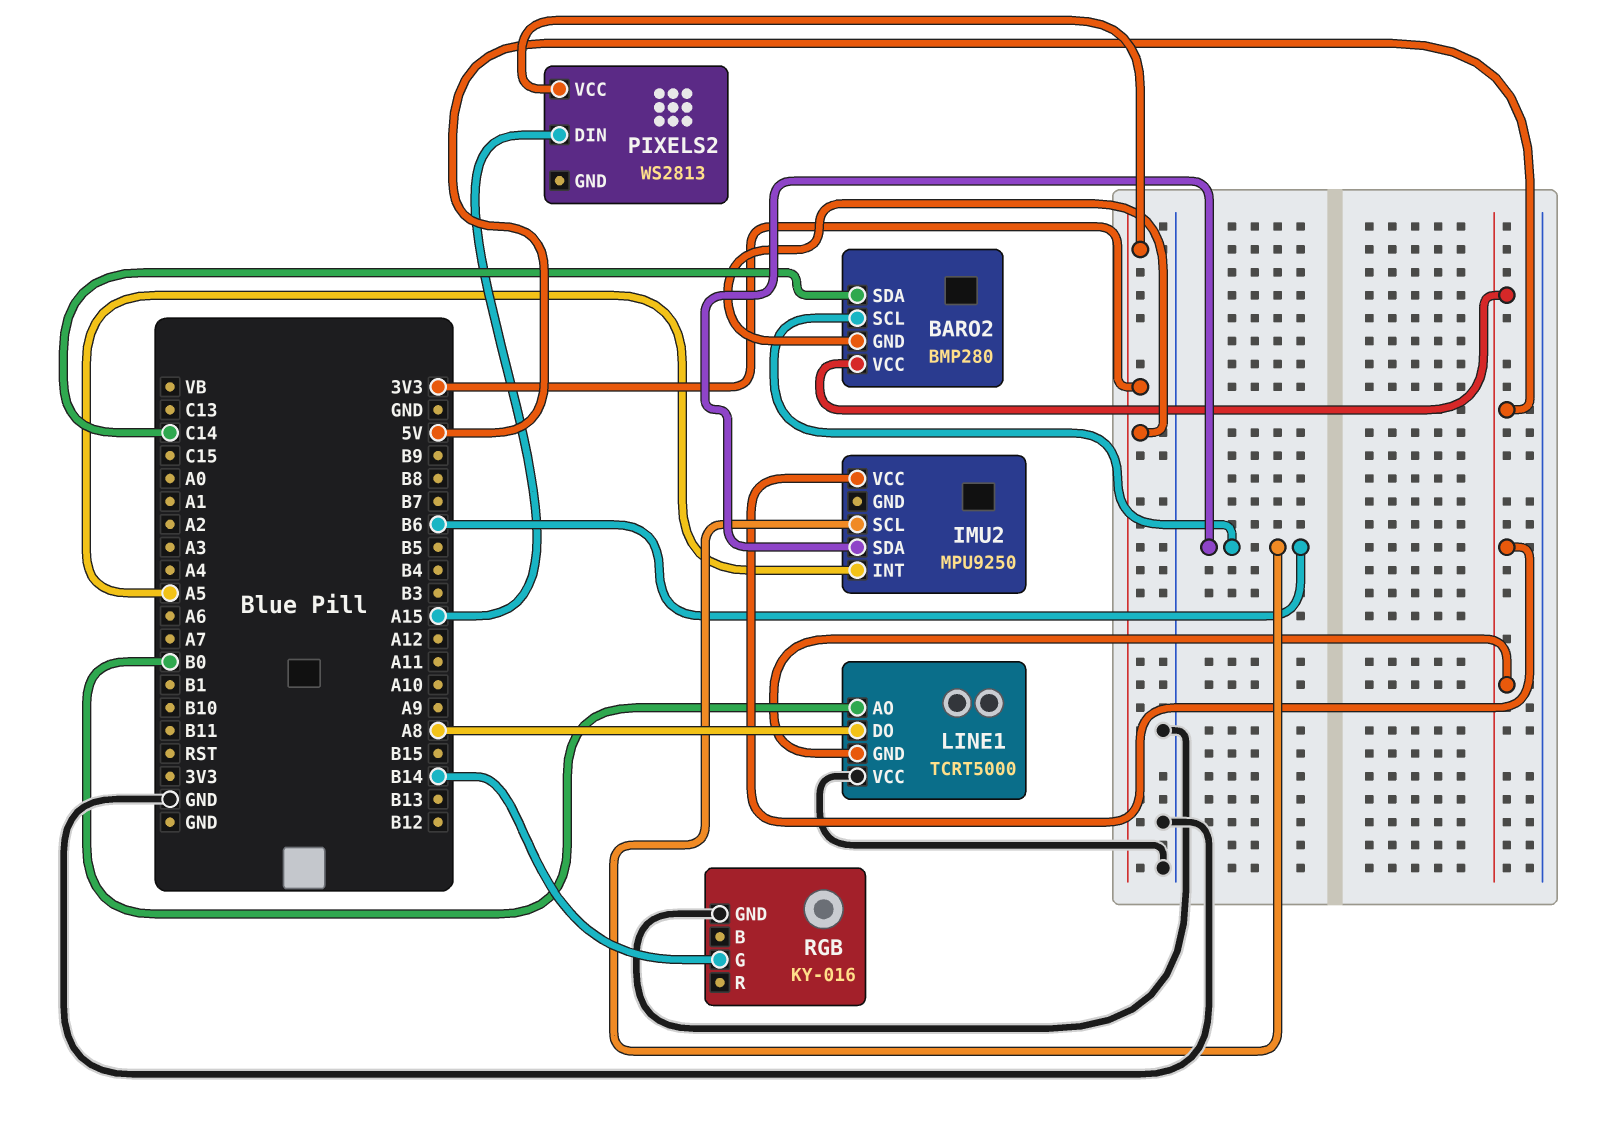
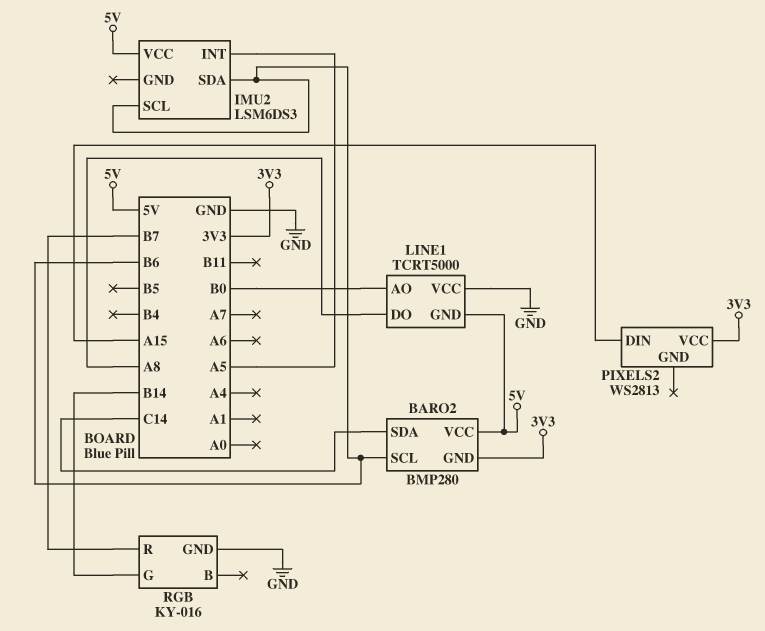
IMU2: MPU9250 -> LSM6DS3
RGB pin R: none -> B7

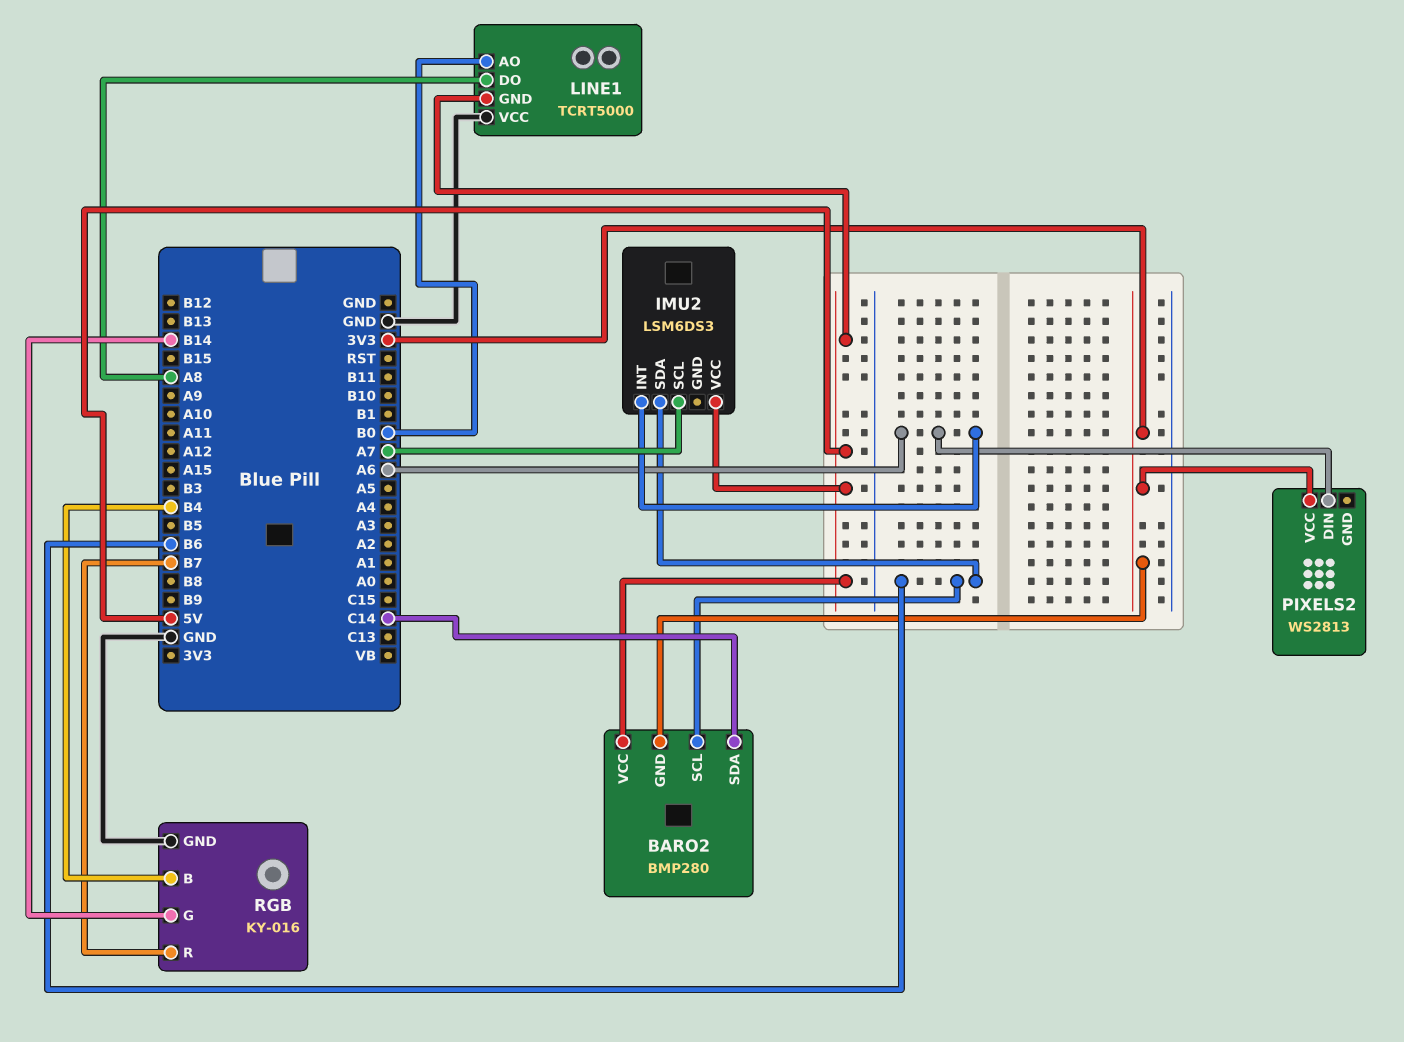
IMU2 pin INT: A5 -> A6
IMU2 pin SCL: B6 -> A7
PIXELS2 pin DIN: A15 -> A6
RGB pin B: none -> B4

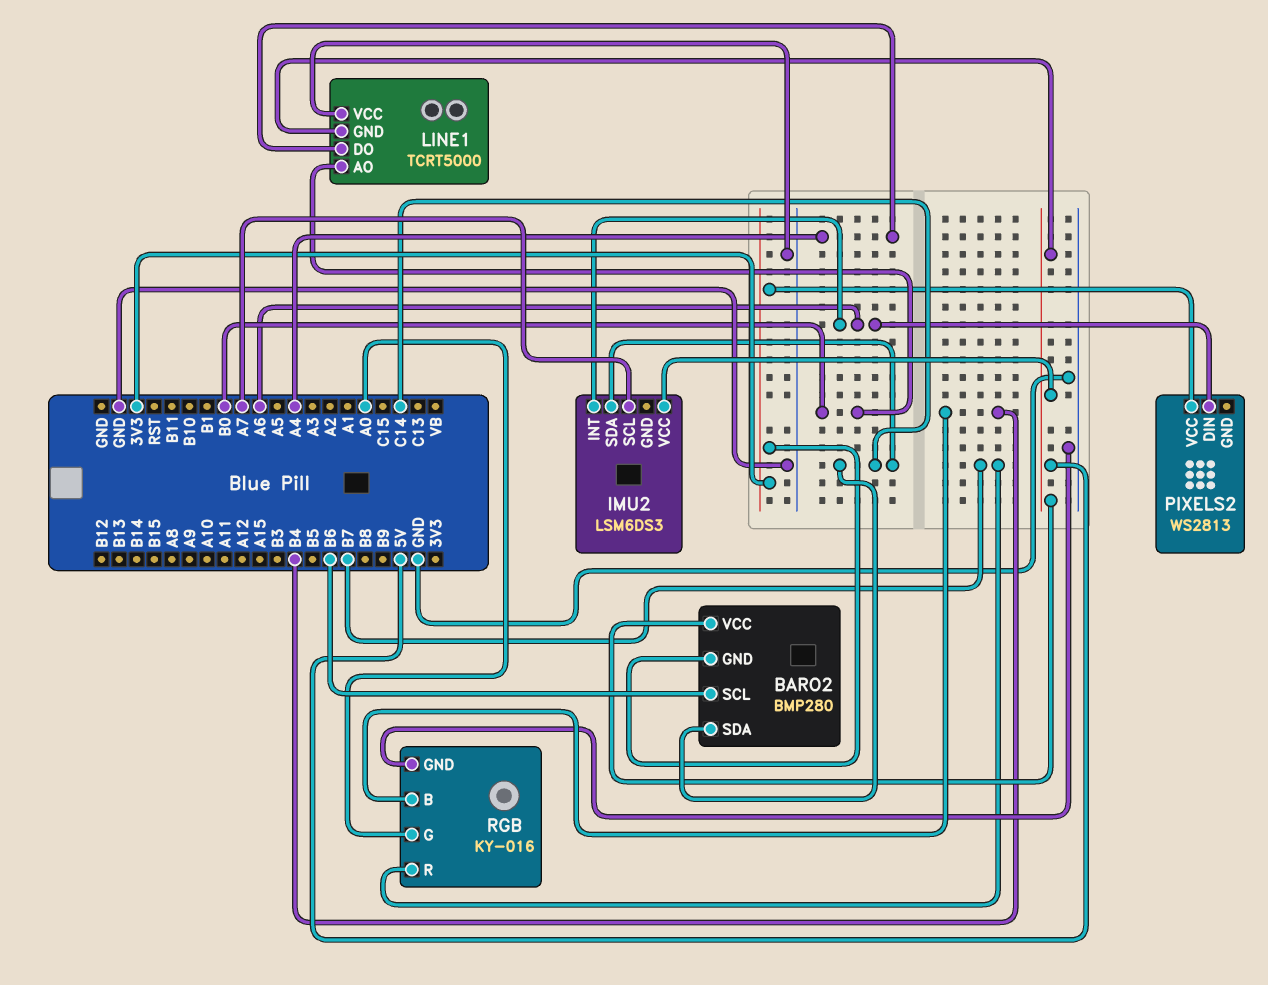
IMU2 pin SDA: B6 -> C14
LINE1 pin DO: A8 -> A4
RGB pin G: B14 -> A0

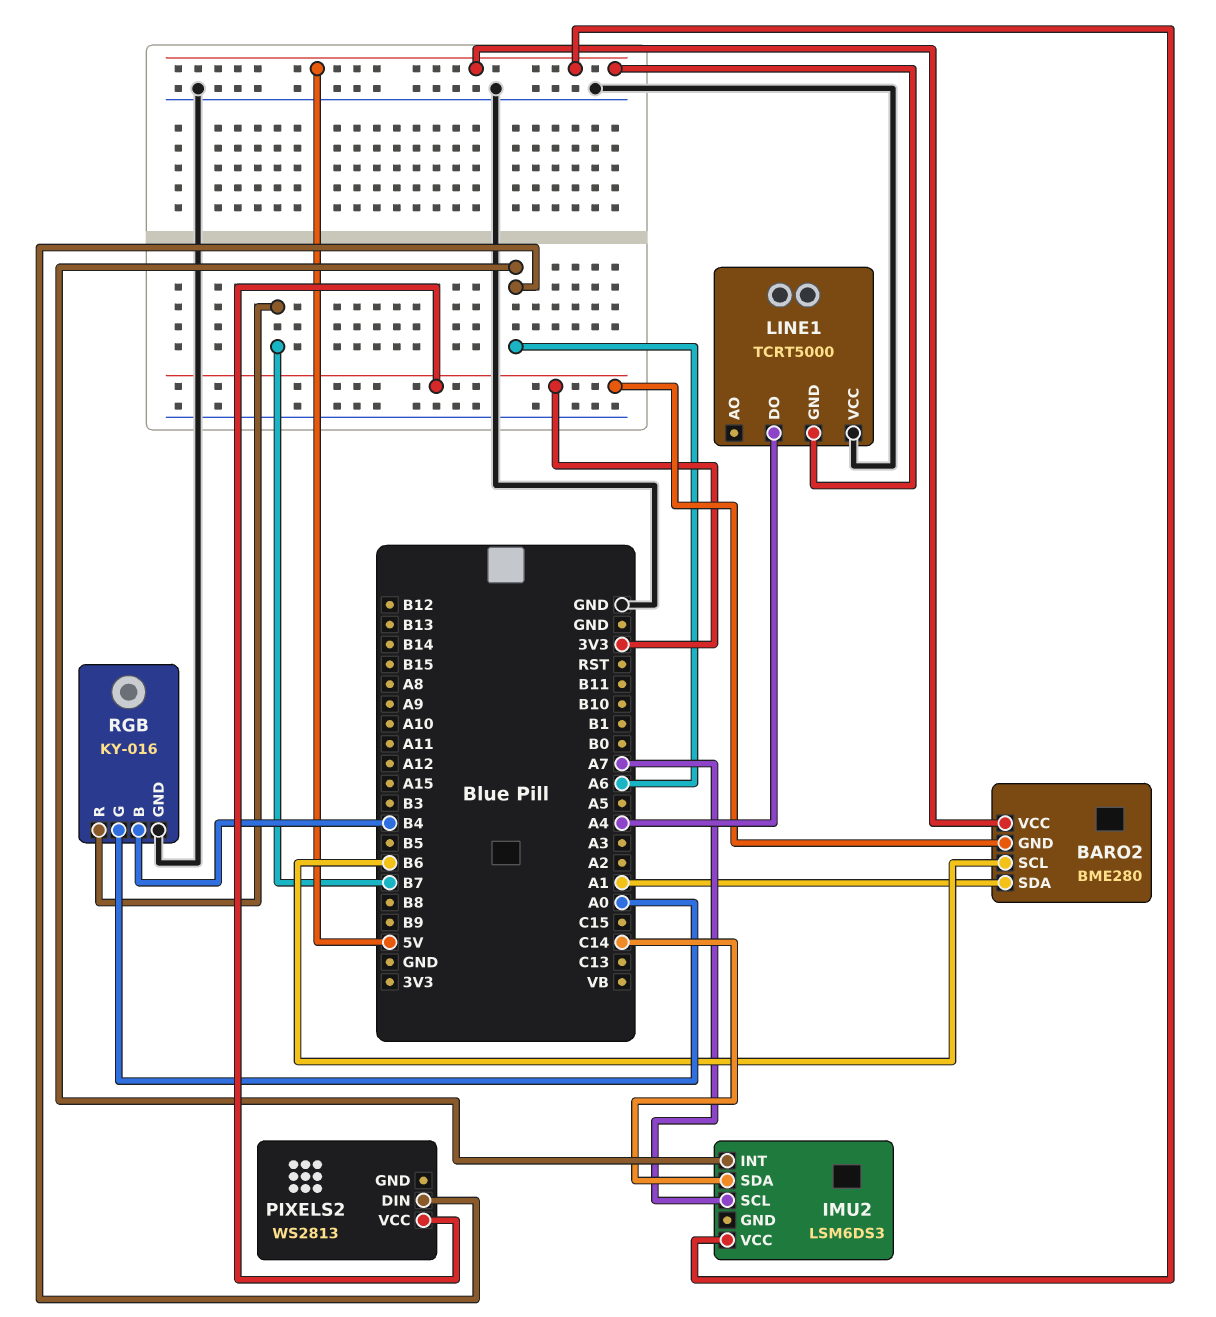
BARO2: BMP280 -> BME280
BARO2 pin SDA: C14 -> A1
LINE1 pin AO: B0 -> none

